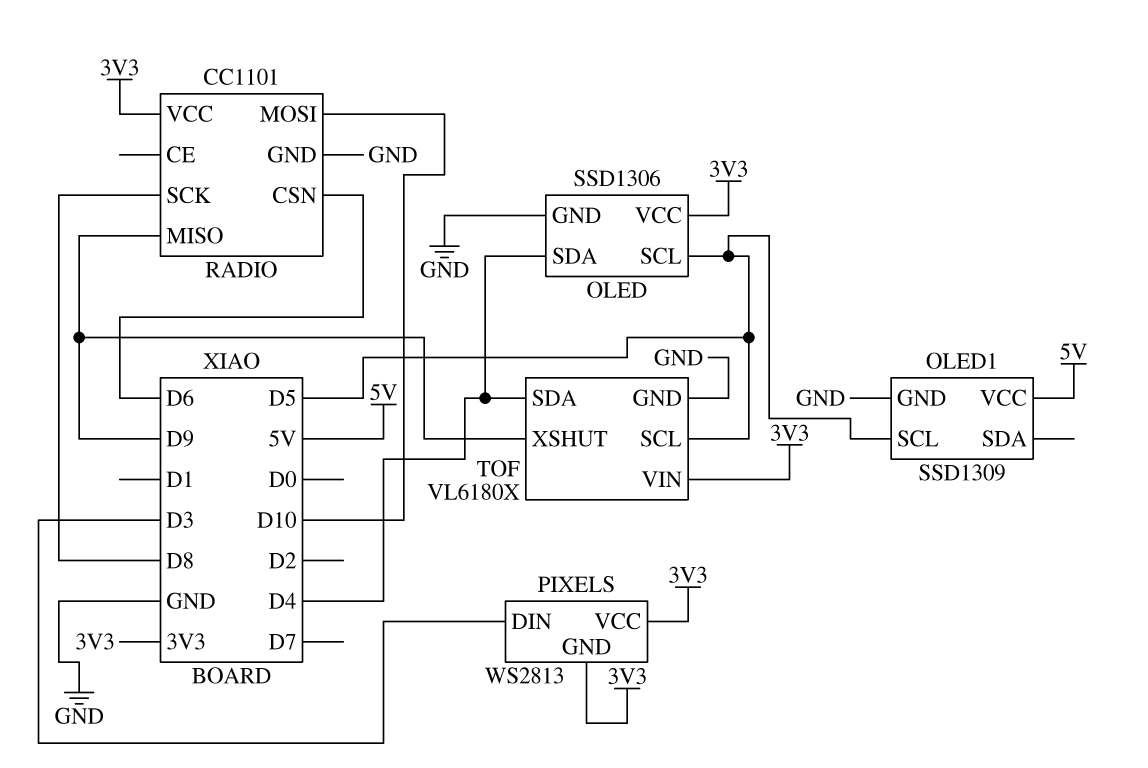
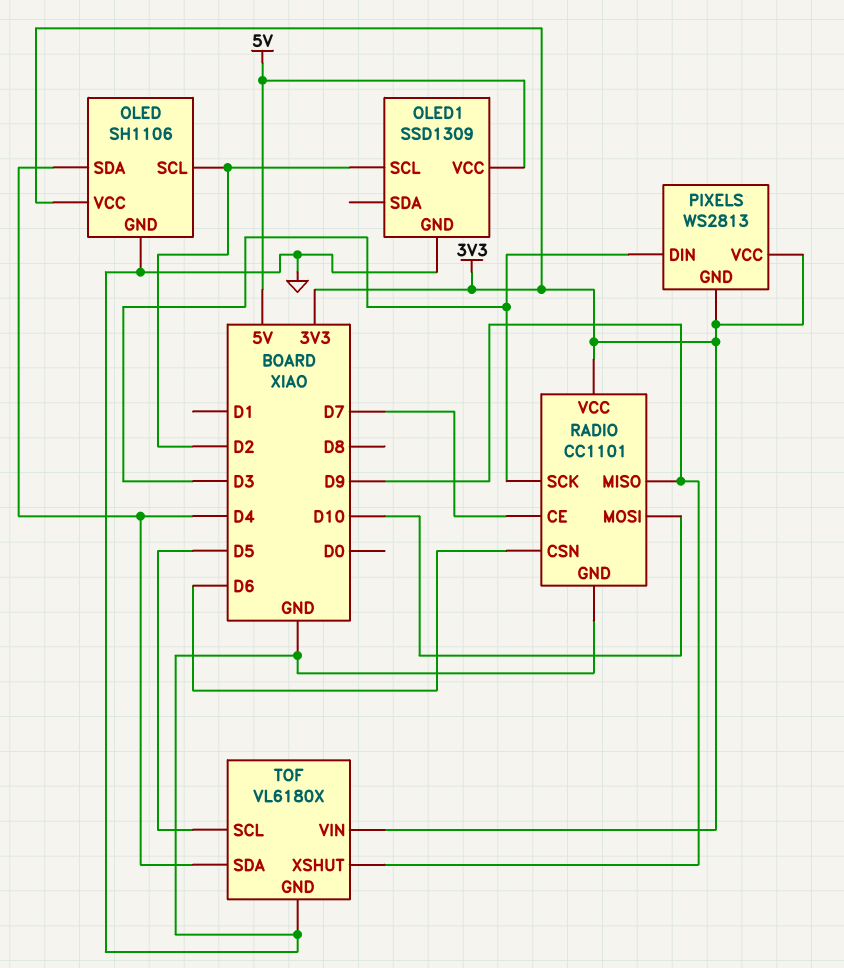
OLED: SSD1306 -> SH1106
OLED pin SCL: D5 -> D2
OLED1 pin SCL: D5 -> D2
RADIO pin CE: none -> D7
RADIO pin SCK: D8 -> D3

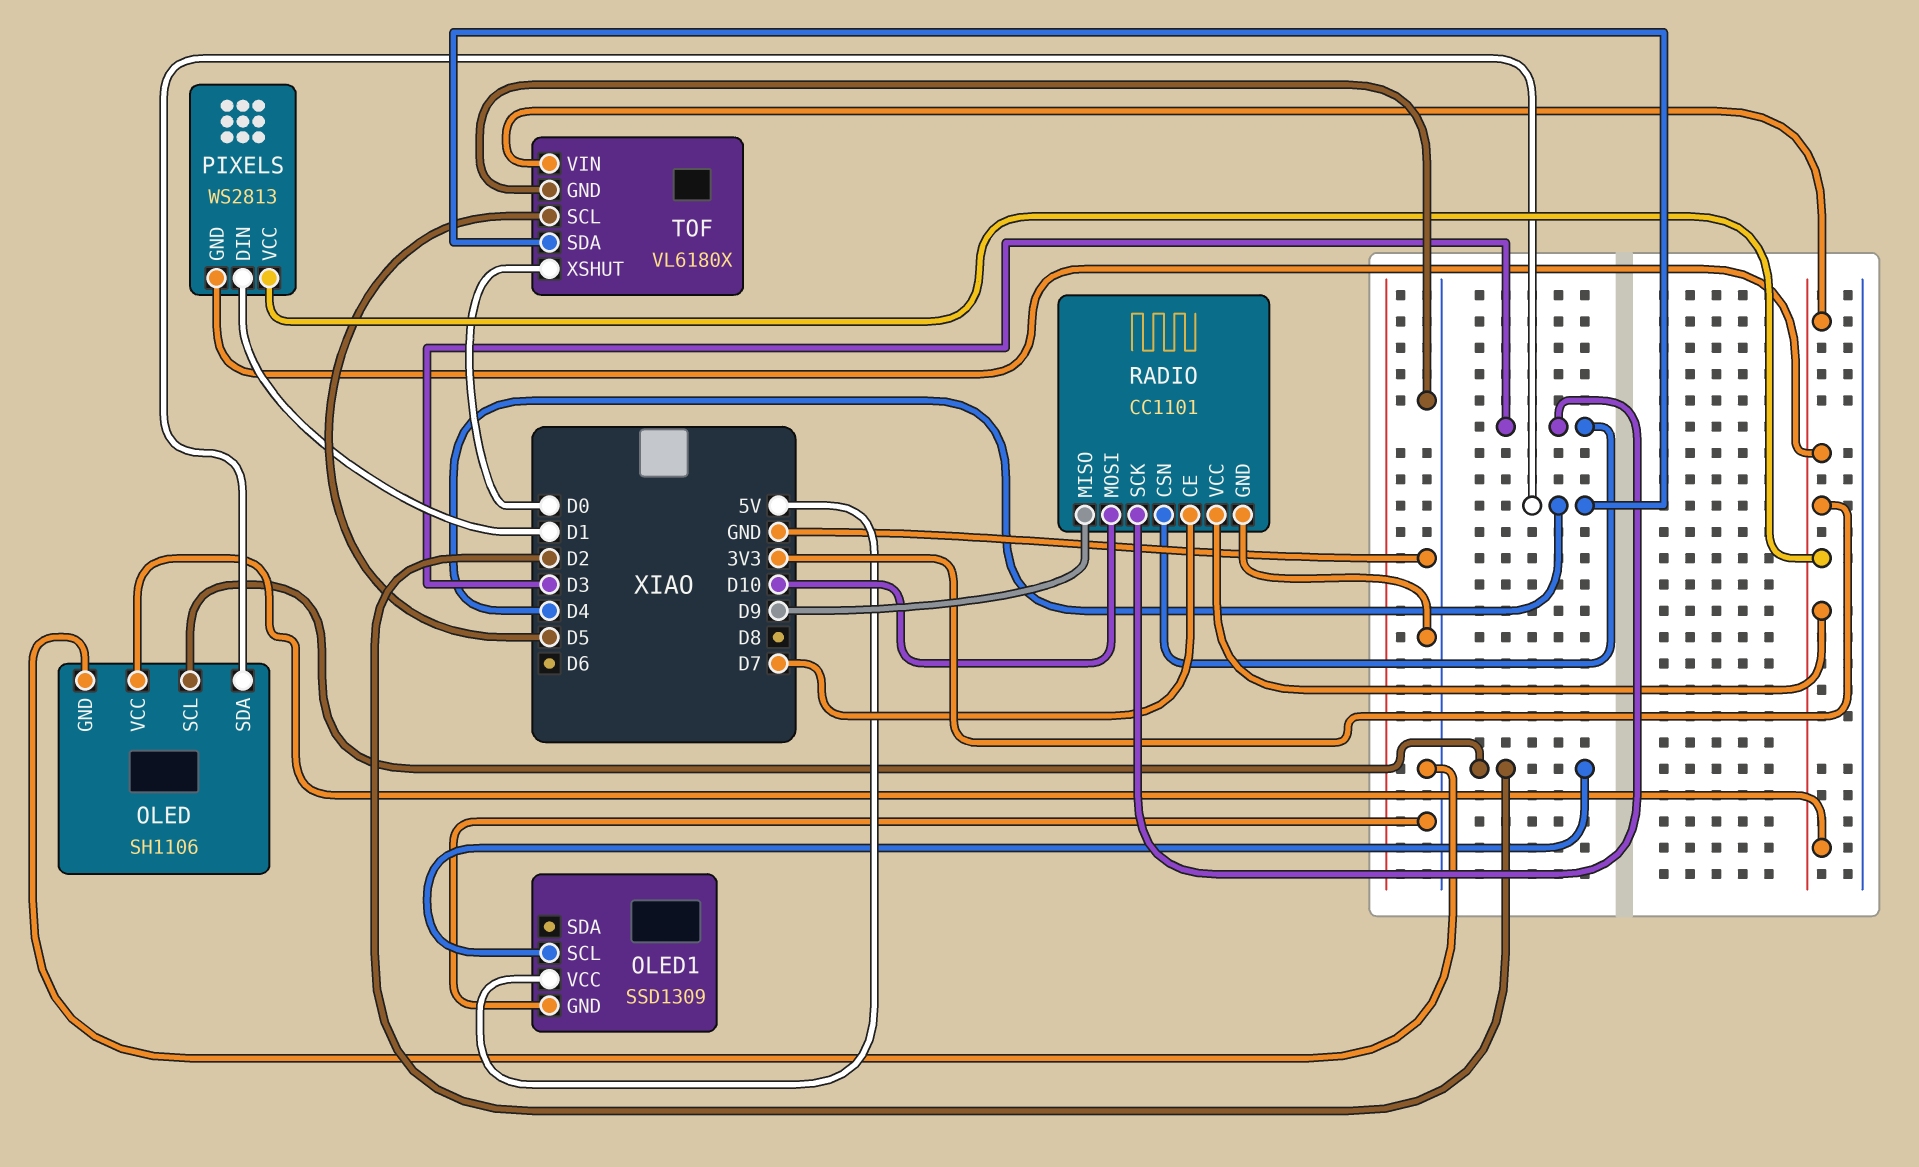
PIXELS pin DIN: D3 -> D1
RADIO pin CSN: D6 -> D3
TOF pin XSHUT: D9 -> D0

